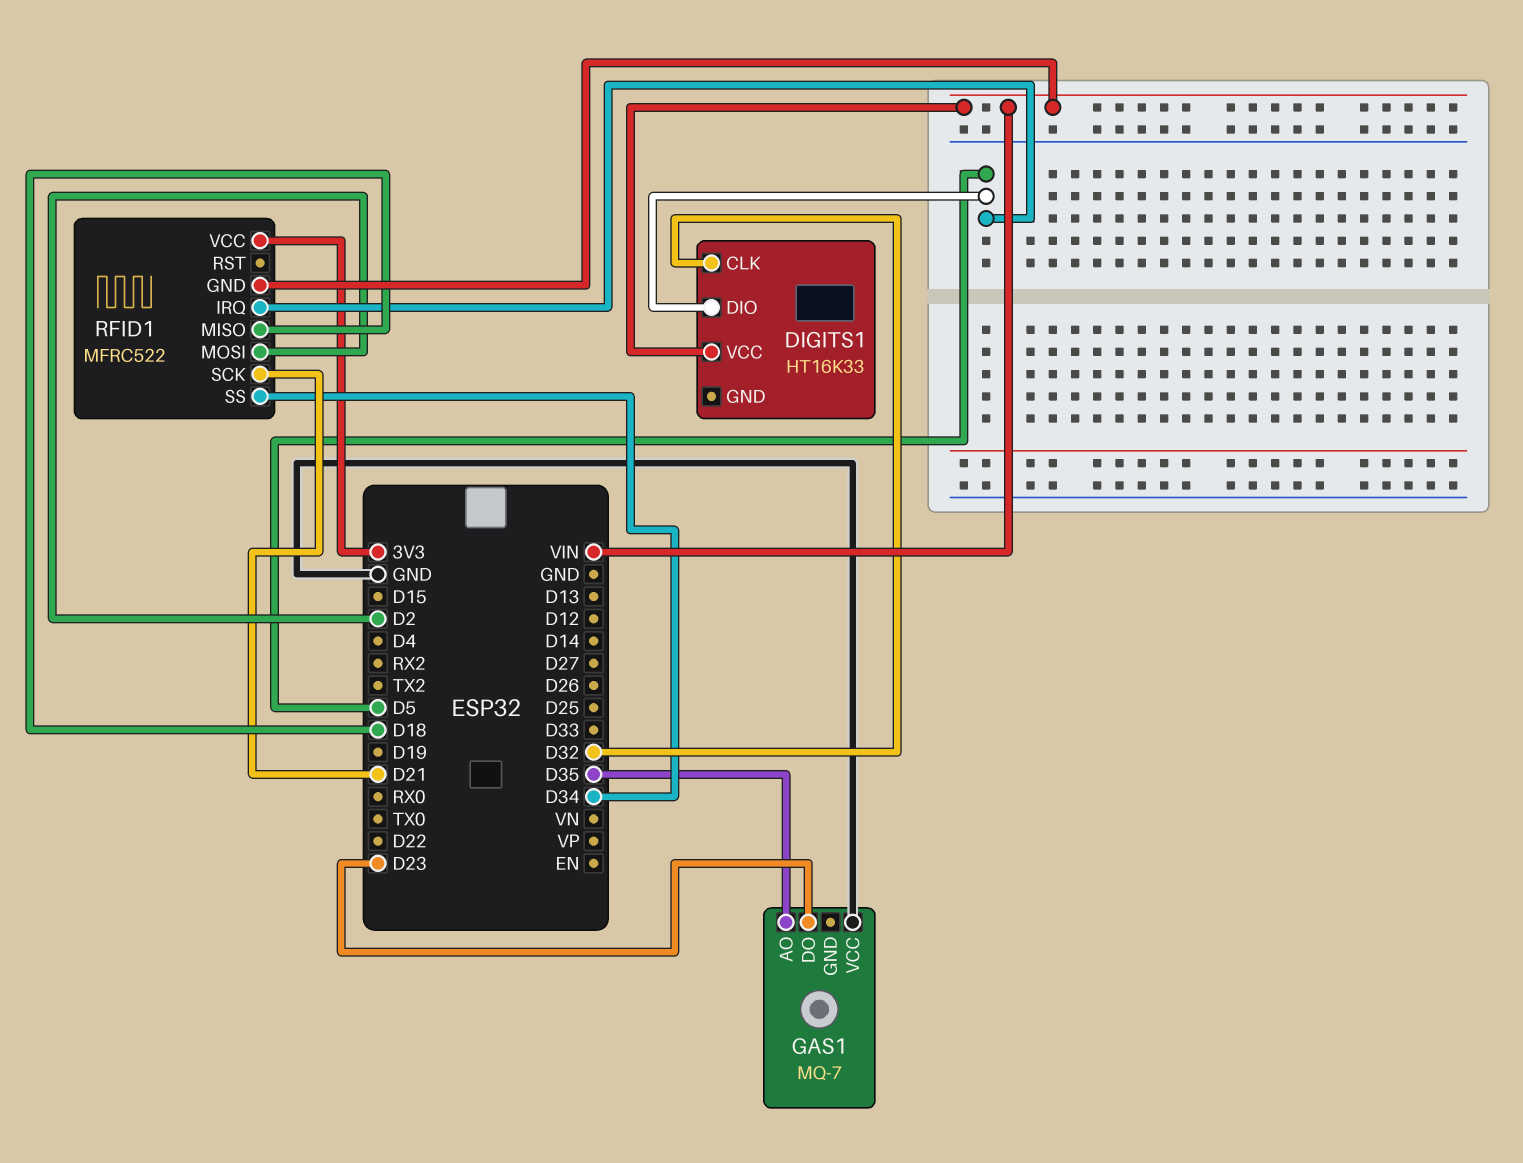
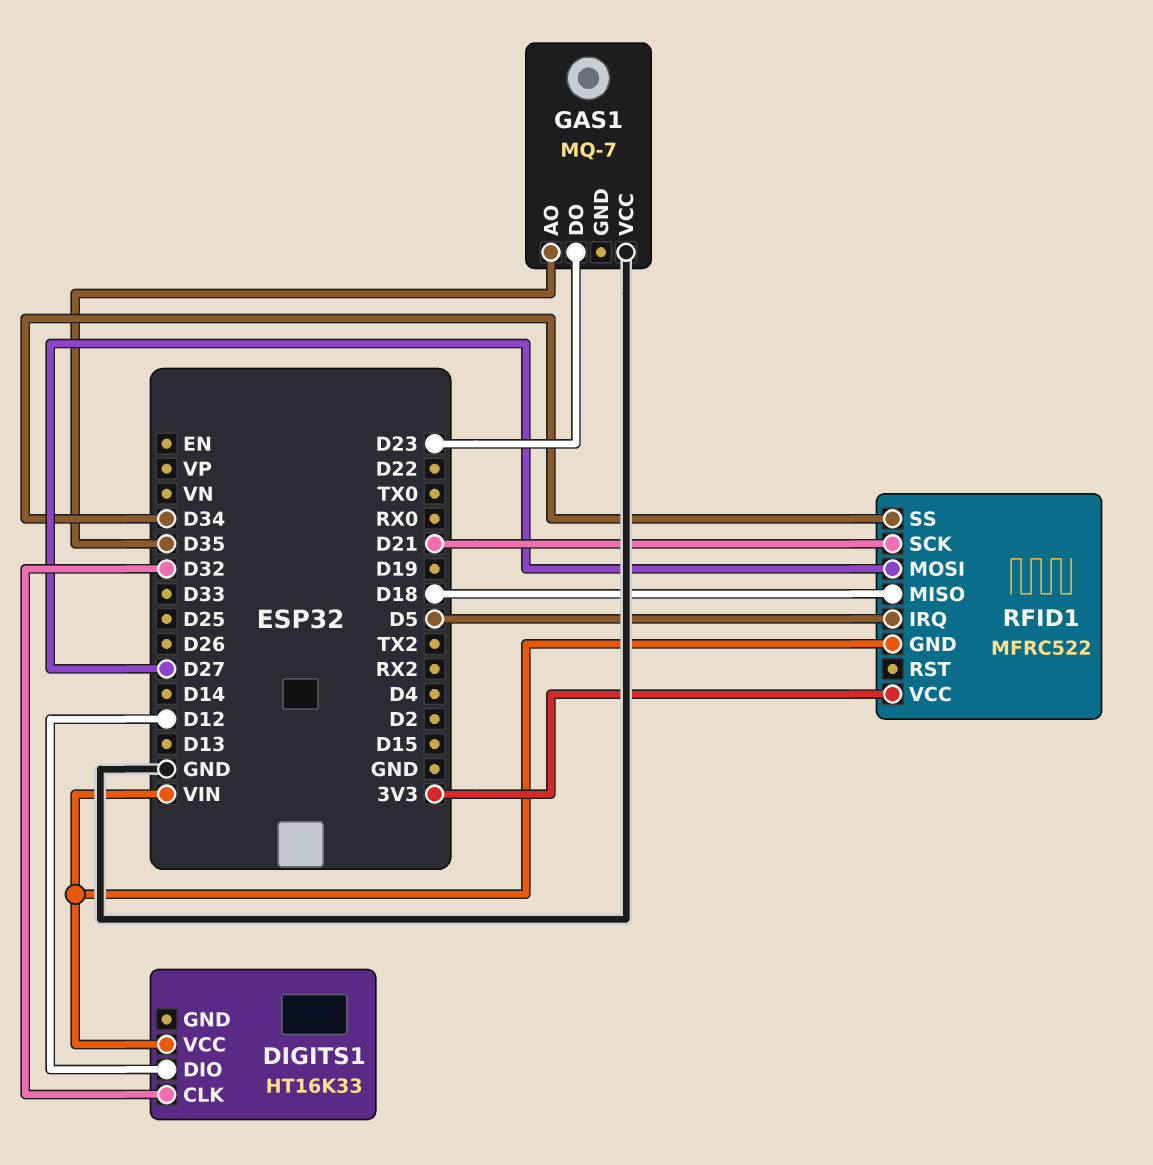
DIGITS1 pin DIO: D5 -> D12
RFID1 pin MOSI: D2 -> D27

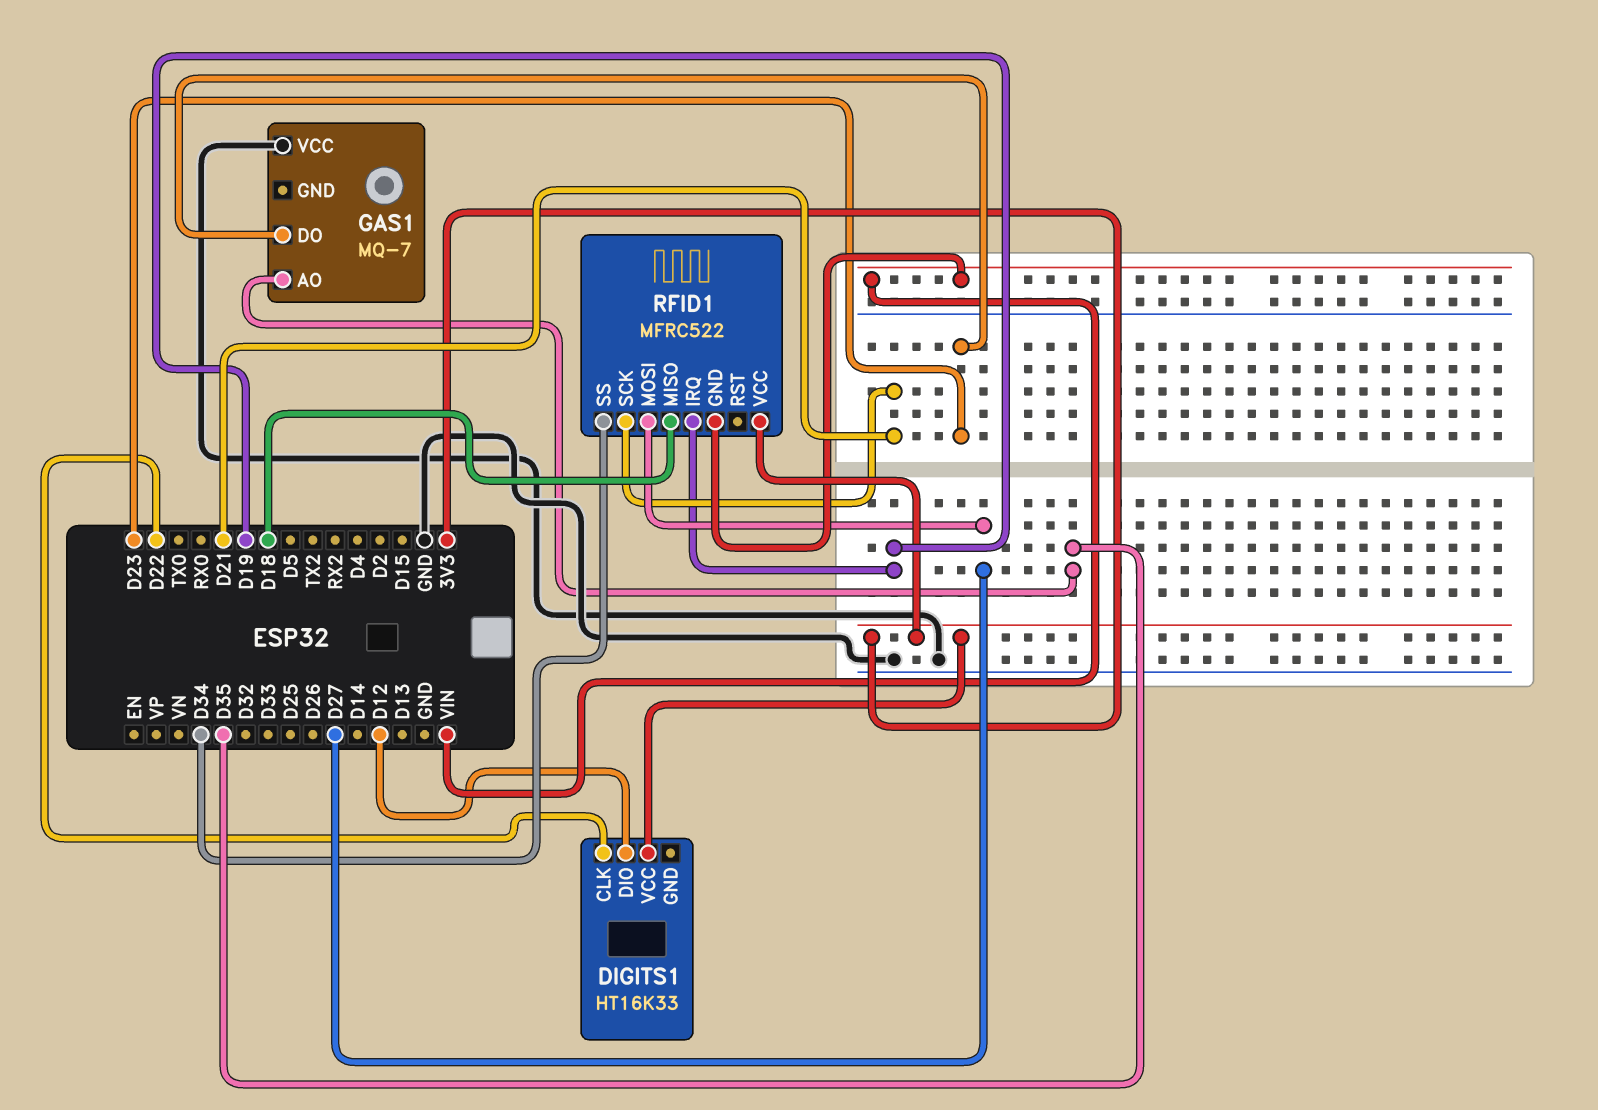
DIGITS1 pin CLK: D32 -> D22
DIGITS1 pin VCC: VIN -> 3V3
RFID1 pin IRQ: D5 -> D19

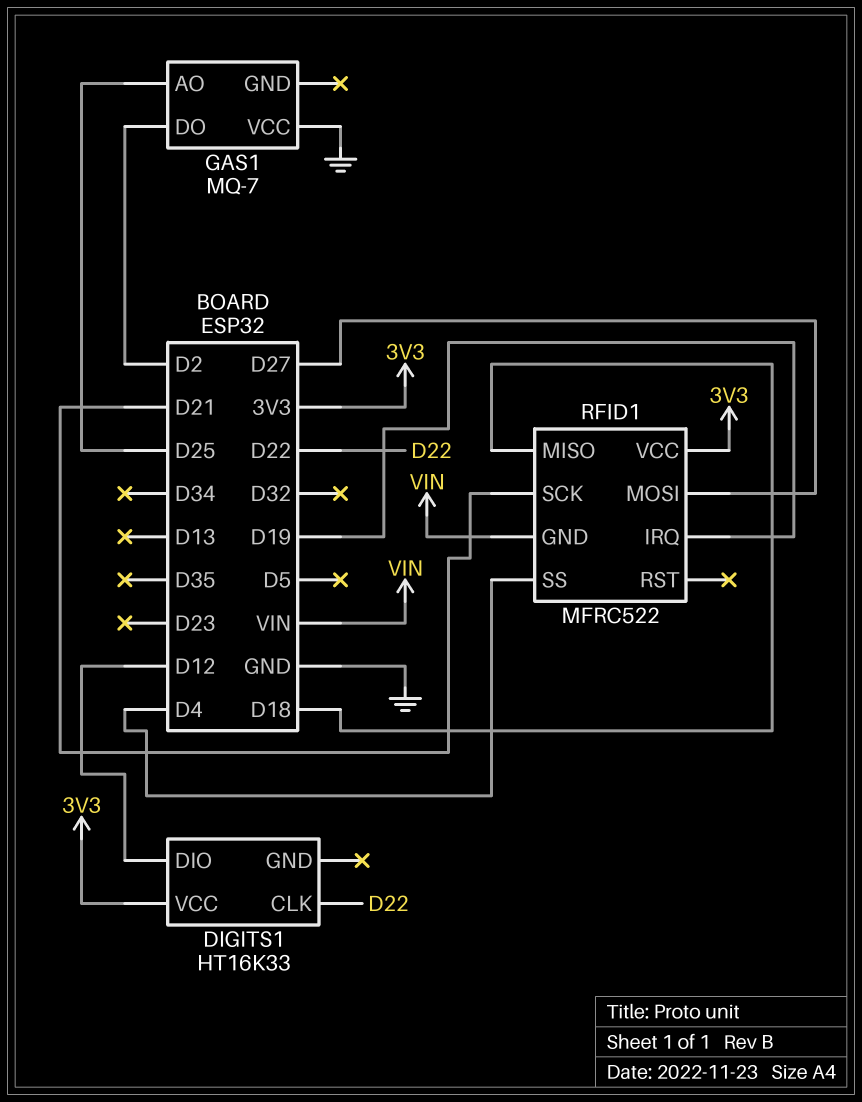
GAS1 pin AO: D35 -> D25
GAS1 pin DO: D23 -> D2
RFID1 pin SS: D34 -> D4

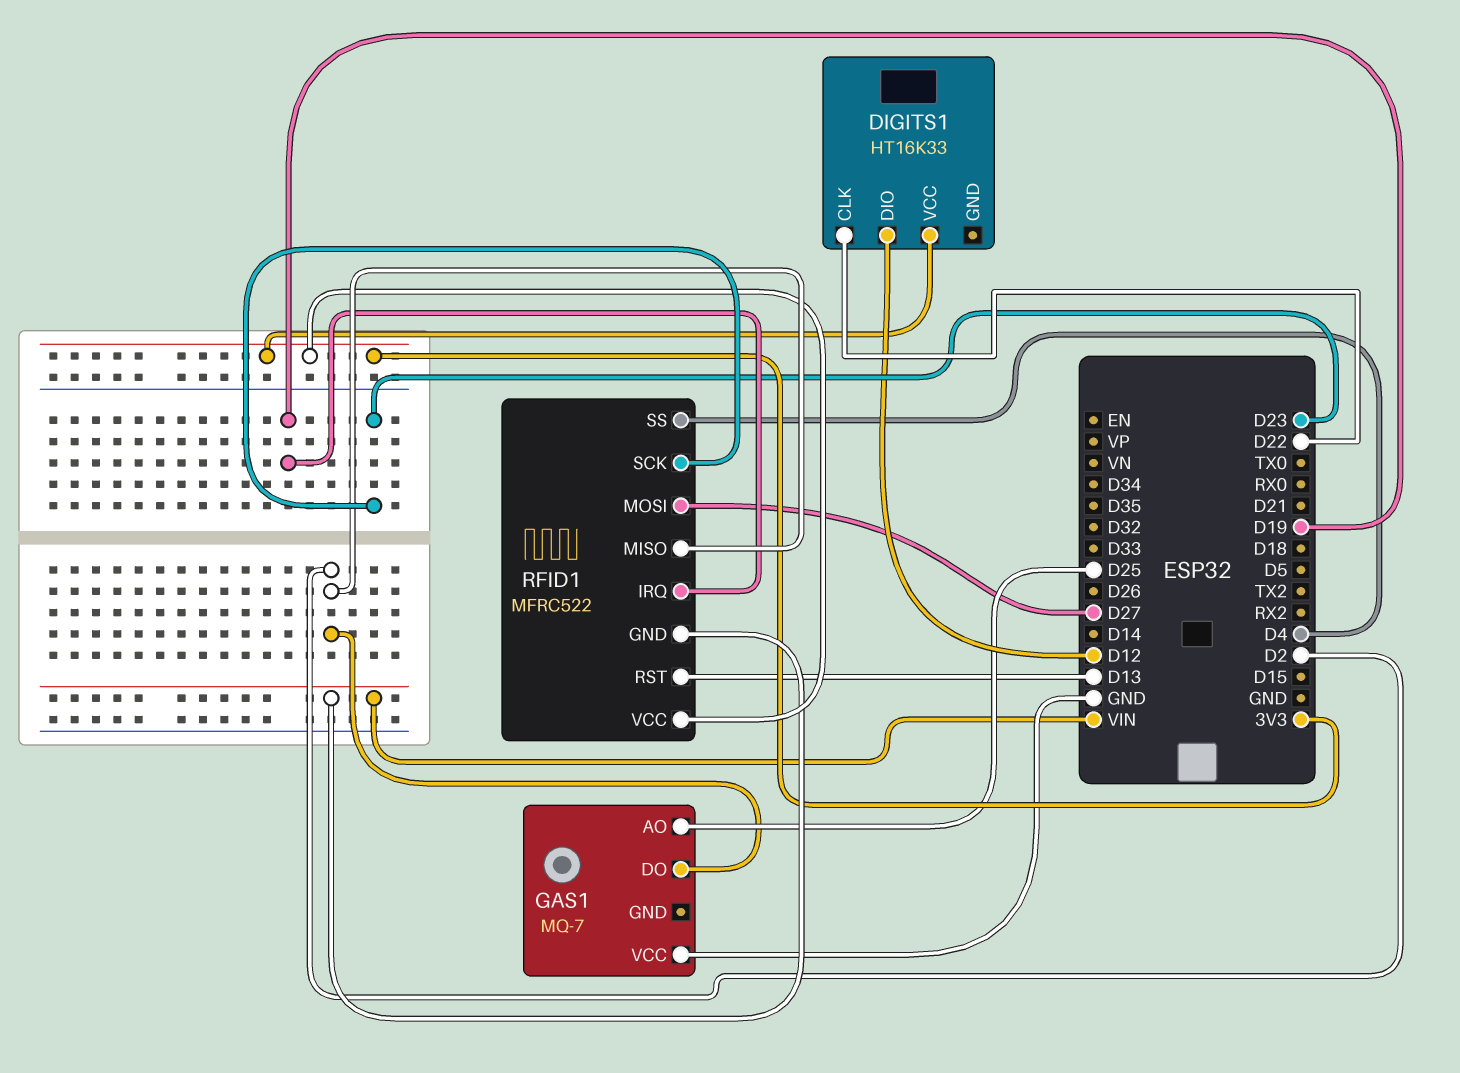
RFID1 pin MISO: D18 -> D2
RFID1 pin RST: none -> D13
RFID1 pin SCK: D21 -> D23

